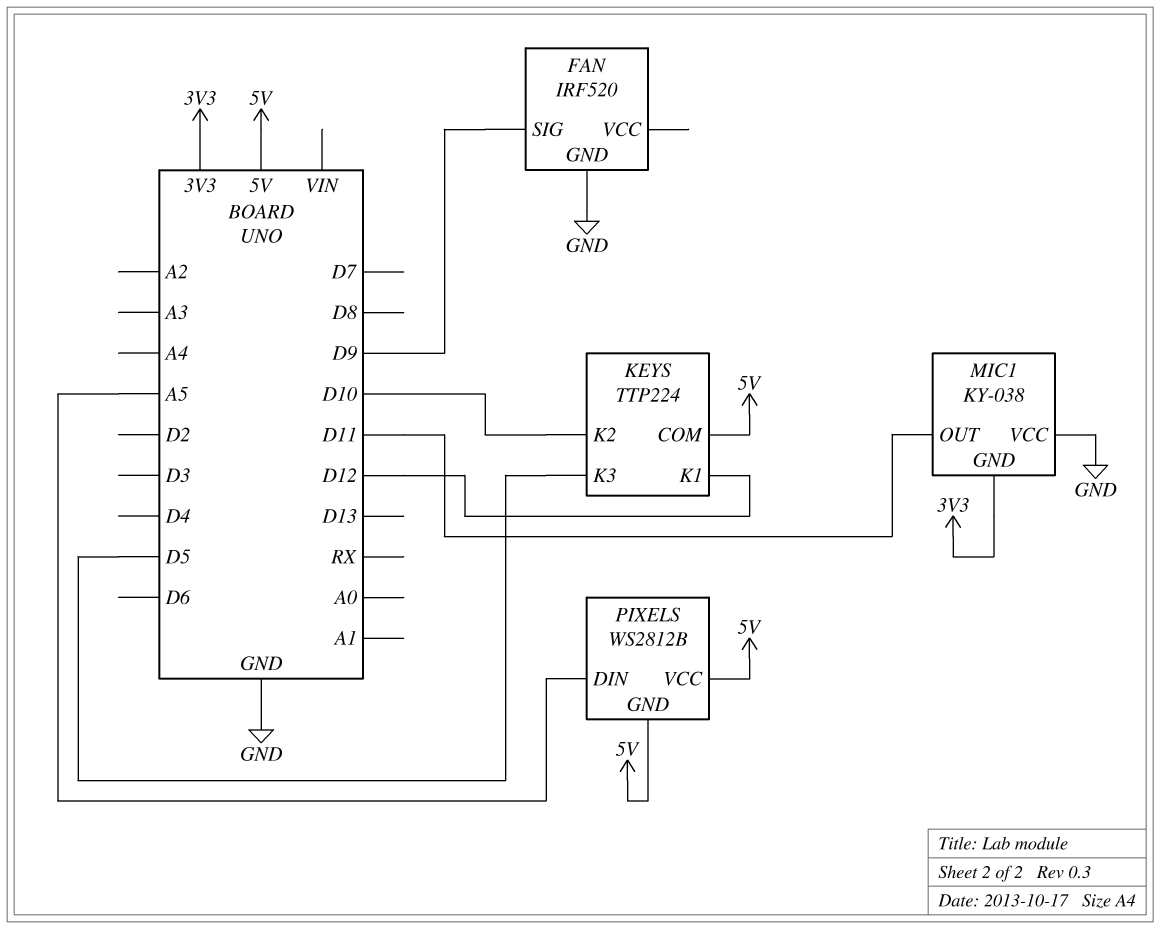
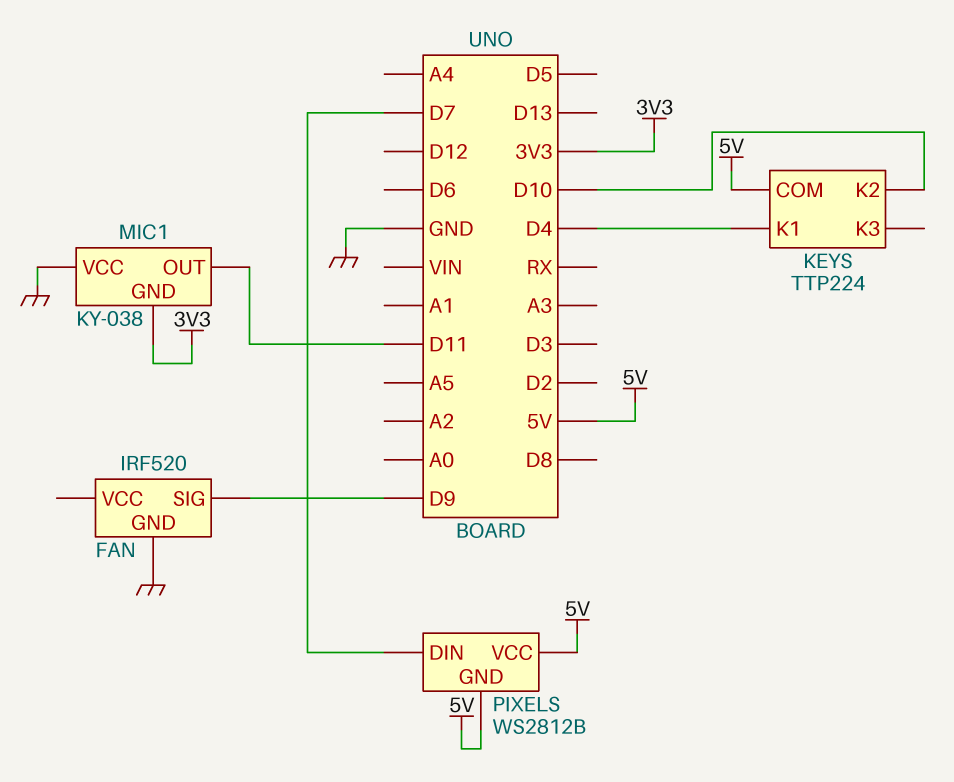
KEYS pin K1: D12 -> D4
KEYS pin K3: D5 -> none
PIXELS pin DIN: A5 -> D7

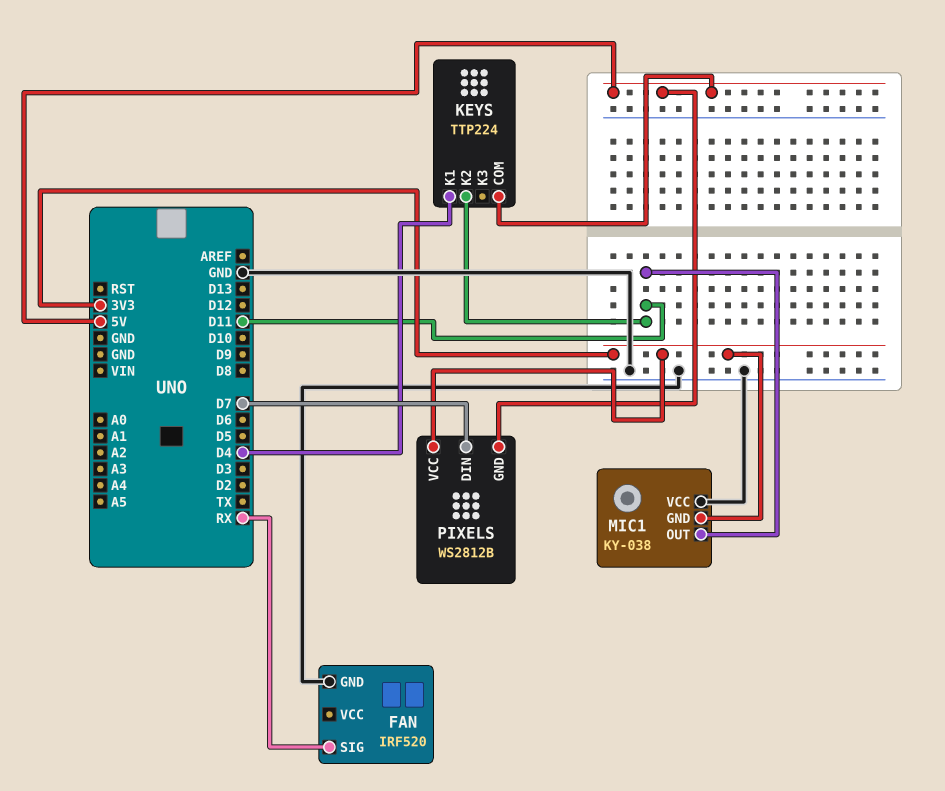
FAN pin SIG: D9 -> RX
KEYS pin K2: D10 -> D11
PIXELS pin VCC: 5V -> 3V3

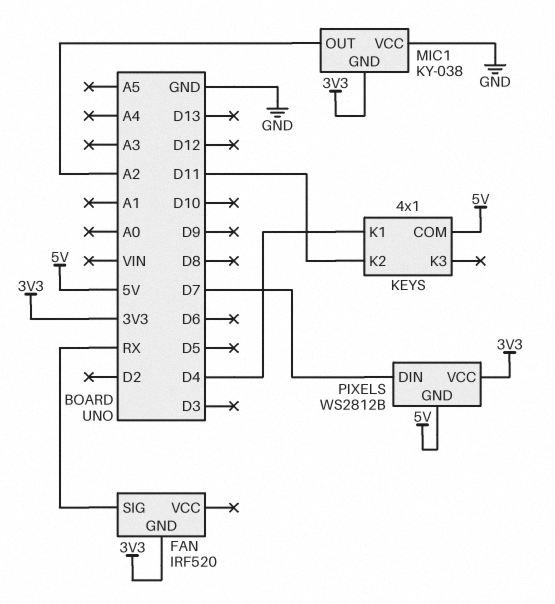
FAN pin GND: GND -> 3V3
KEYS: TTP224 -> 4x1
MIC1 pin OUT: D11 -> A2

